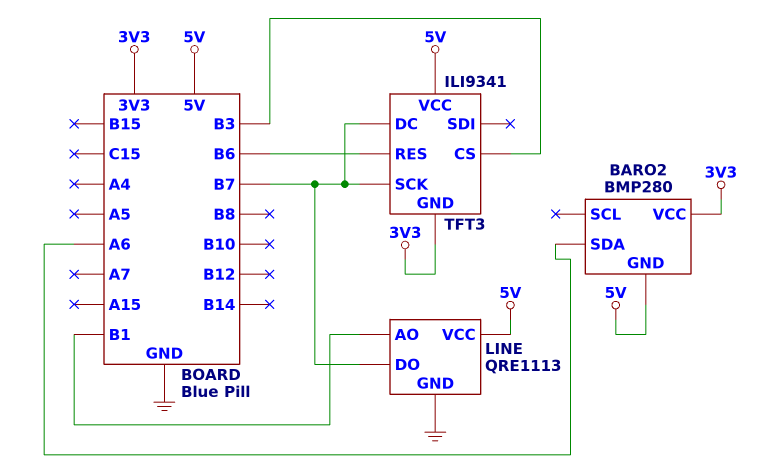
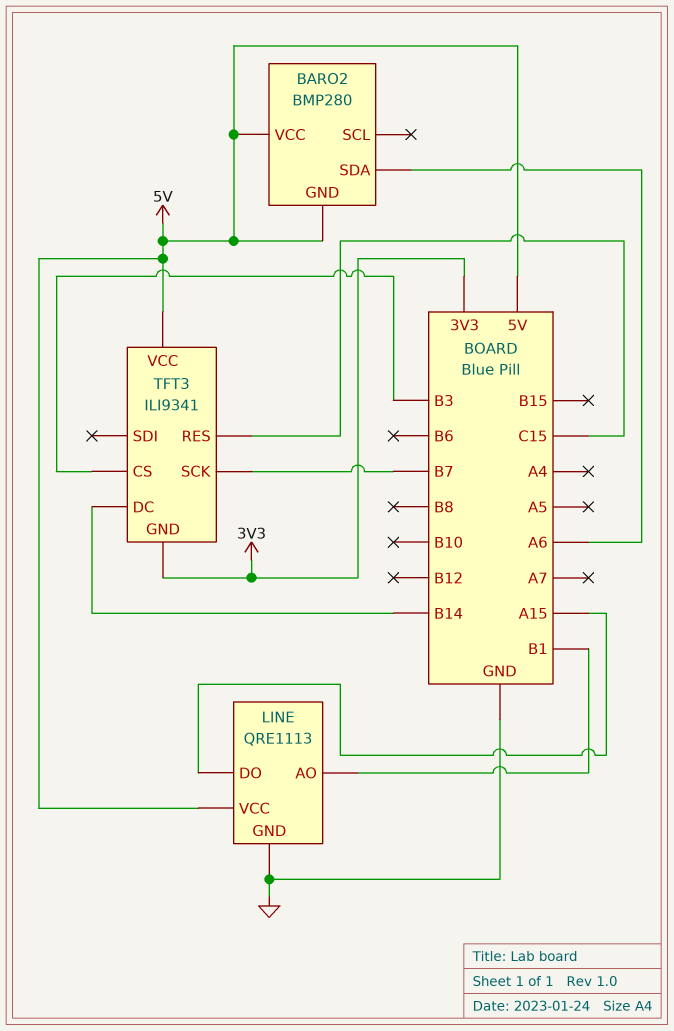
BARO2 pin VCC: 3V3 -> 5V
LINE pin DO: B7 -> A15
TFT3 pin DC: B7 -> B14
TFT3 pin RES: B6 -> C15

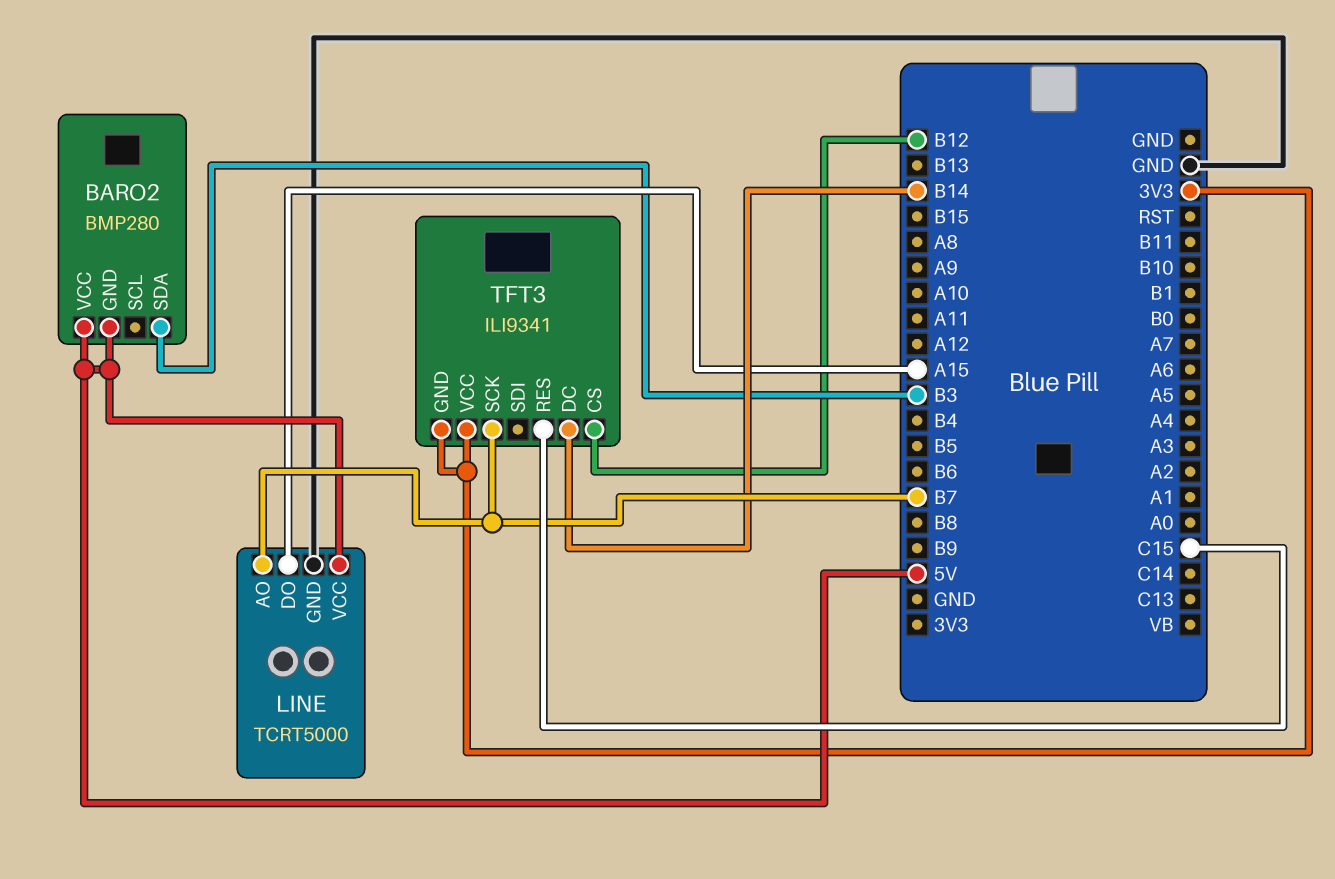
BARO2 pin SDA: A6 -> B3
LINE: QRE1113 -> TCRT5000
LINE pin AO: B1 -> B7
TFT3 pin CS: B3 -> B12
TFT3 pin VCC: 5V -> 3V3

